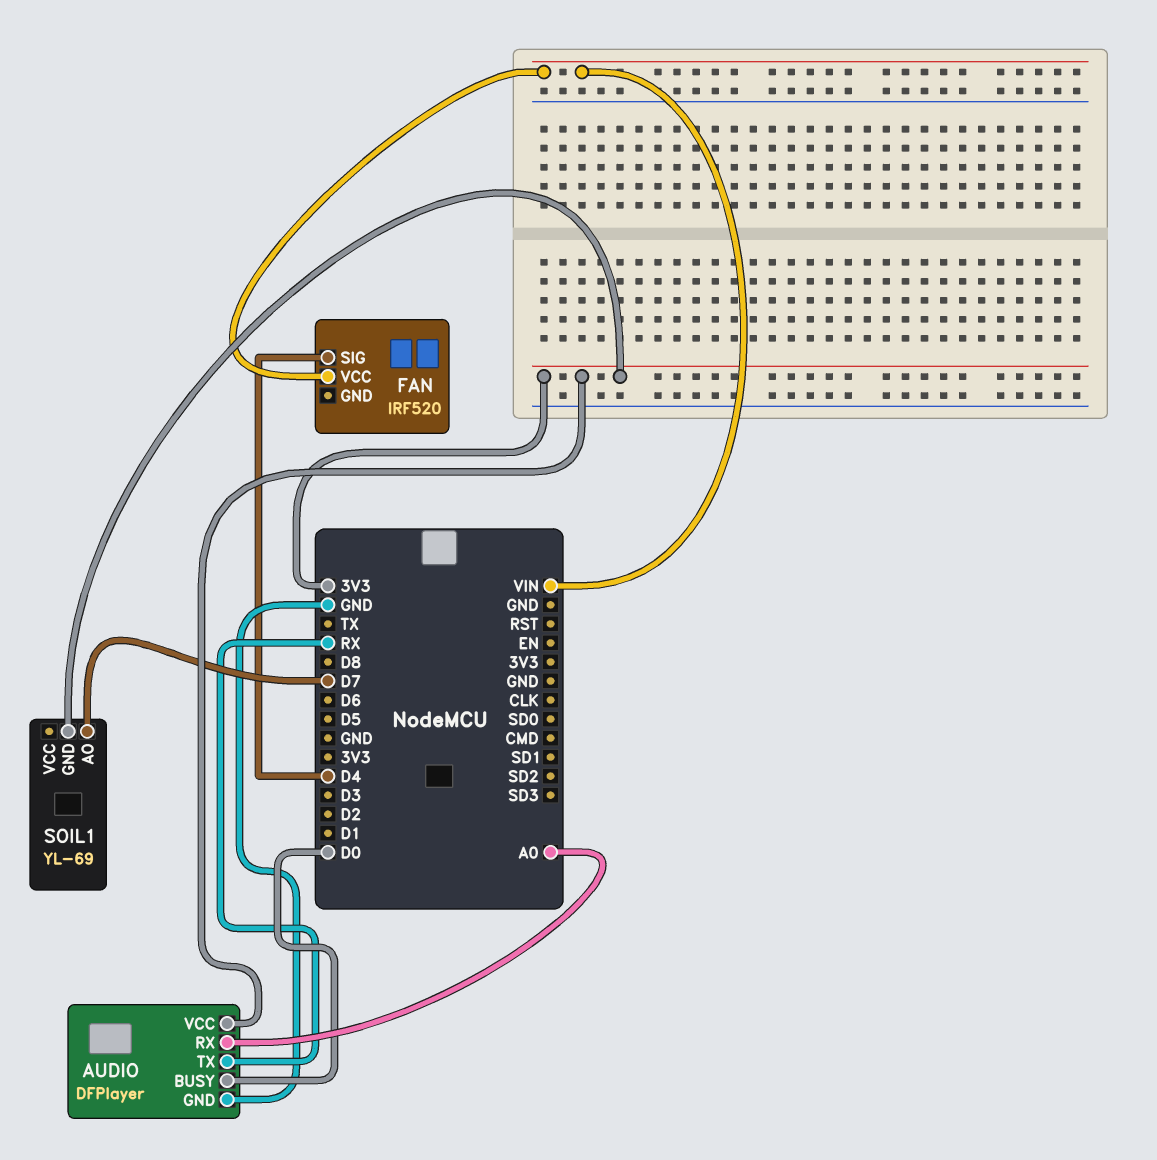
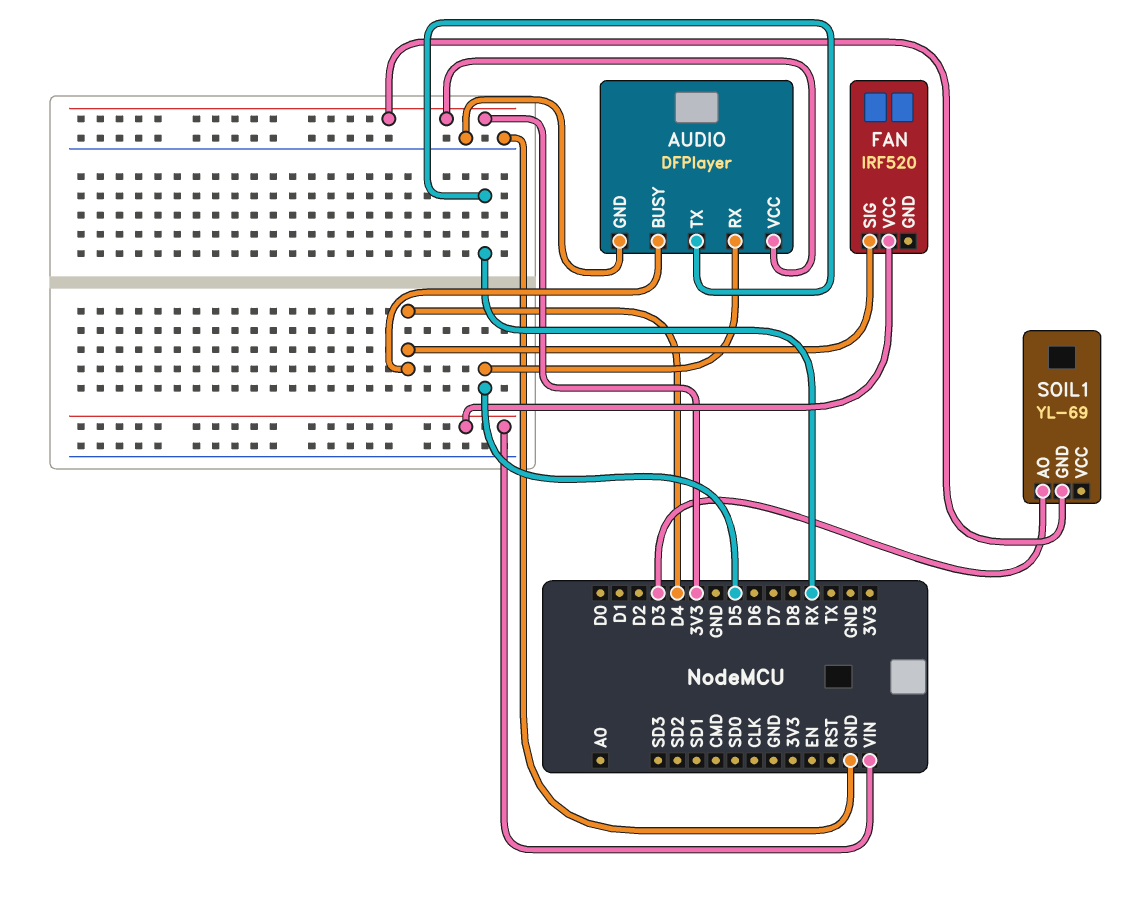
AUDIO pin BUSY: D0 -> D4
AUDIO pin RX: A0 -> D5
SOIL1 pin AO: D7 -> D3

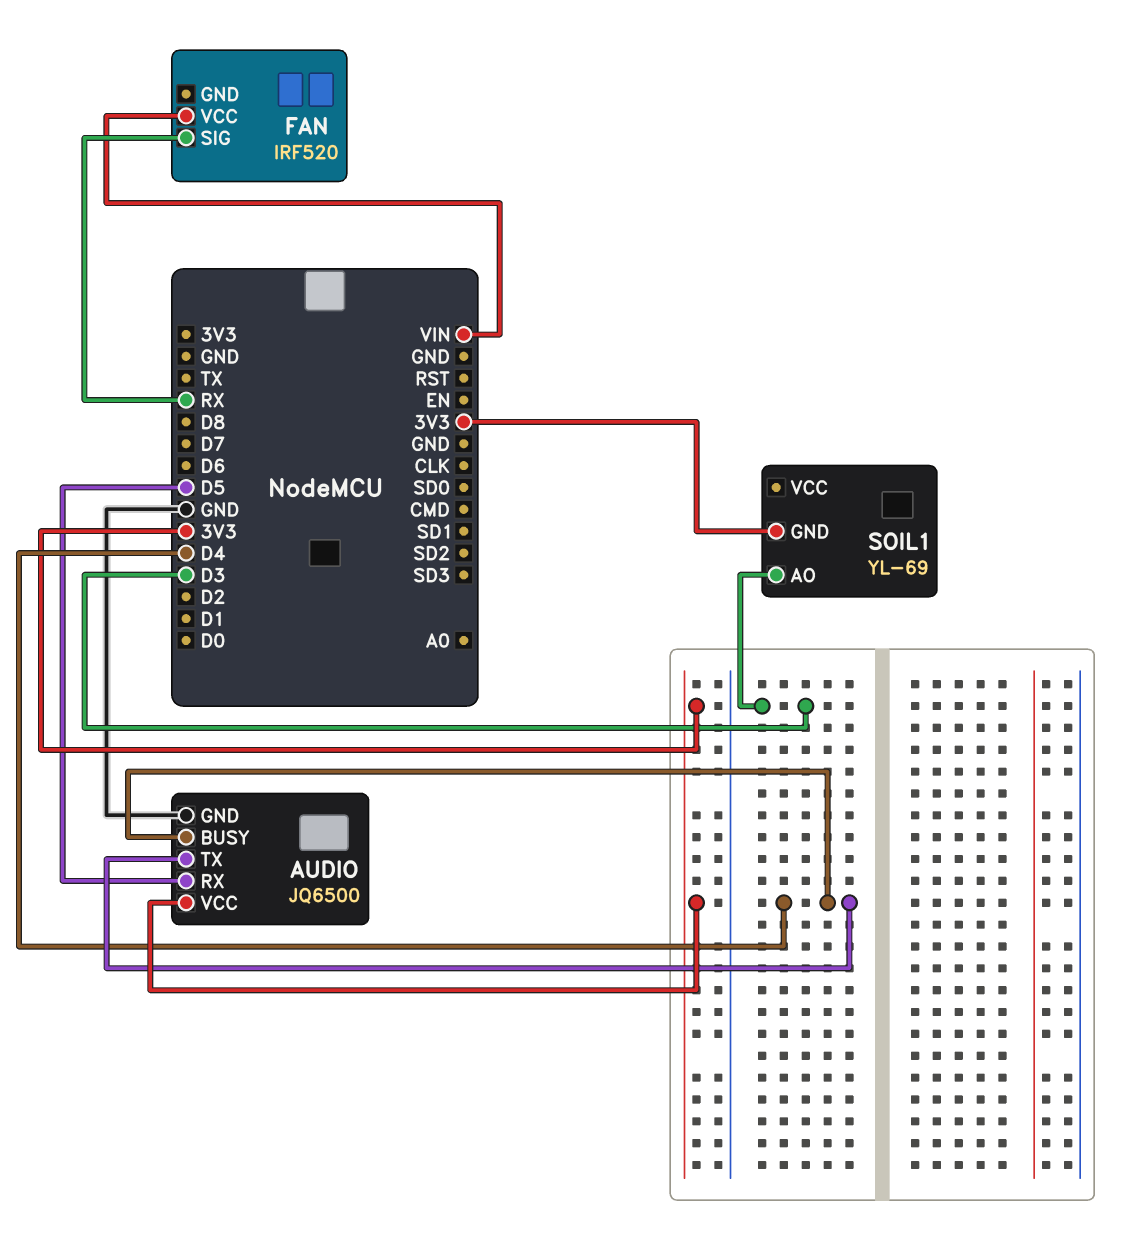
AUDIO: DFPlayer -> JQ6500
AUDIO pin TX: RX -> D4
FAN pin SIG: D4 -> RX

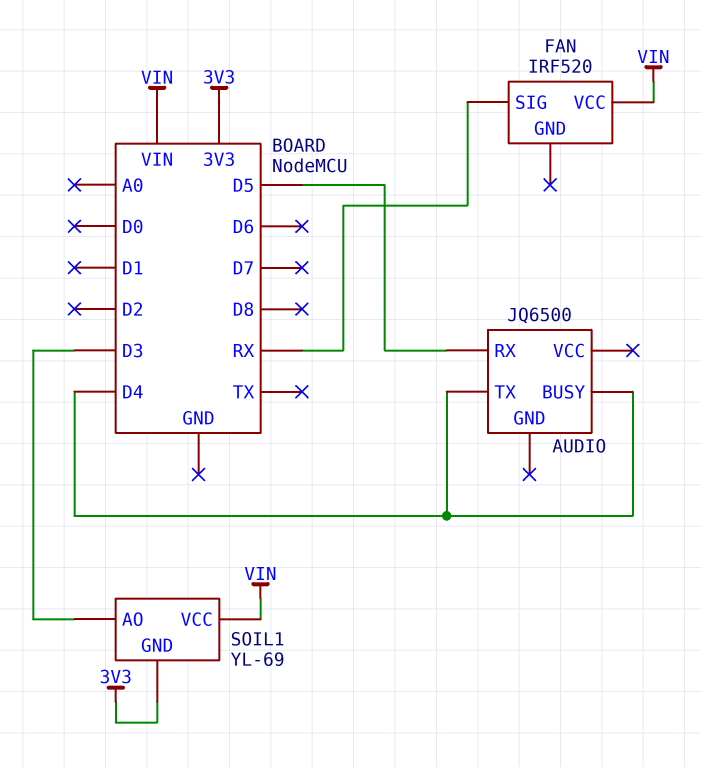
AUDIO pin GND: GND -> none
AUDIO pin VCC: 3V3 -> none
SOIL1 pin VCC: none -> VIN

